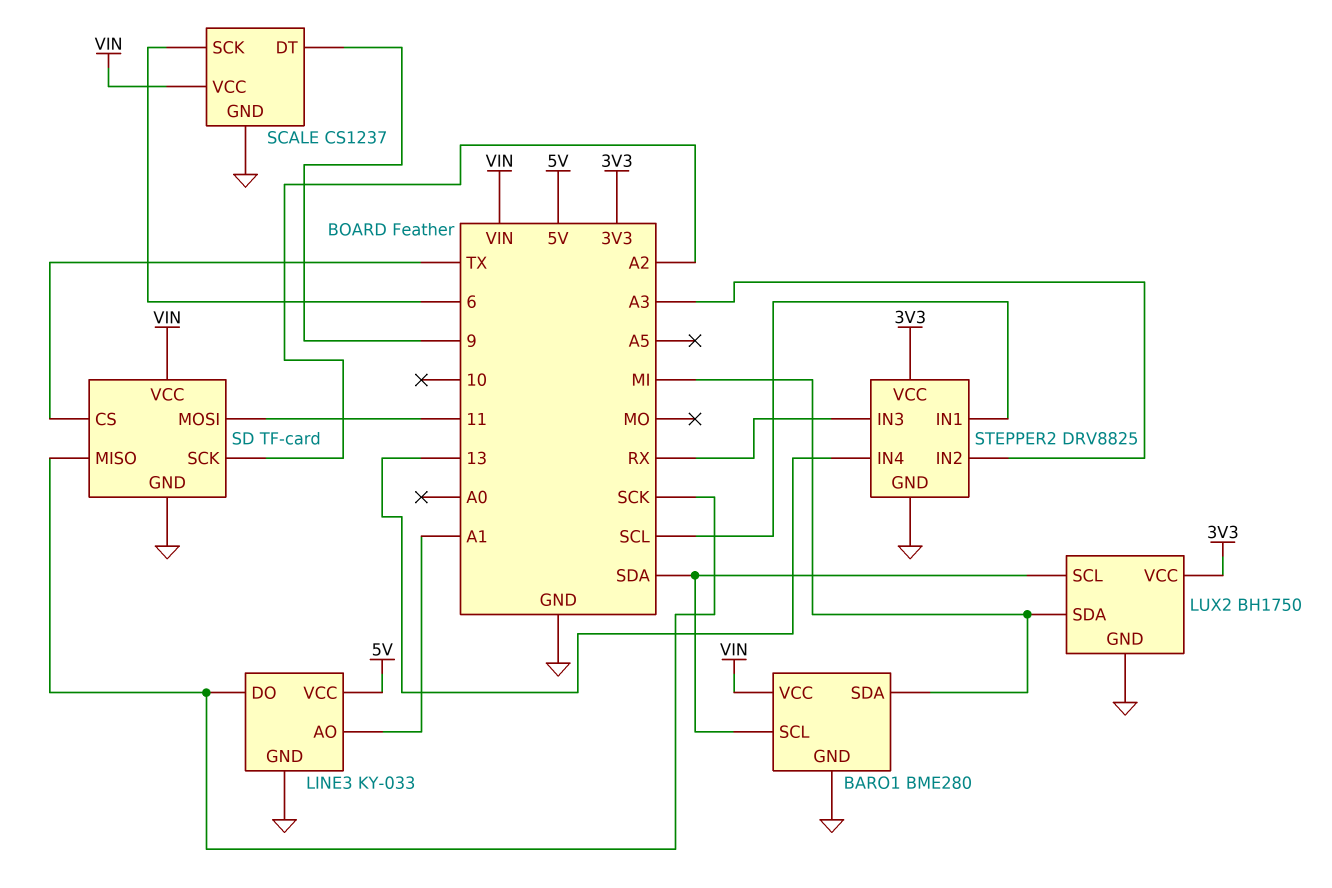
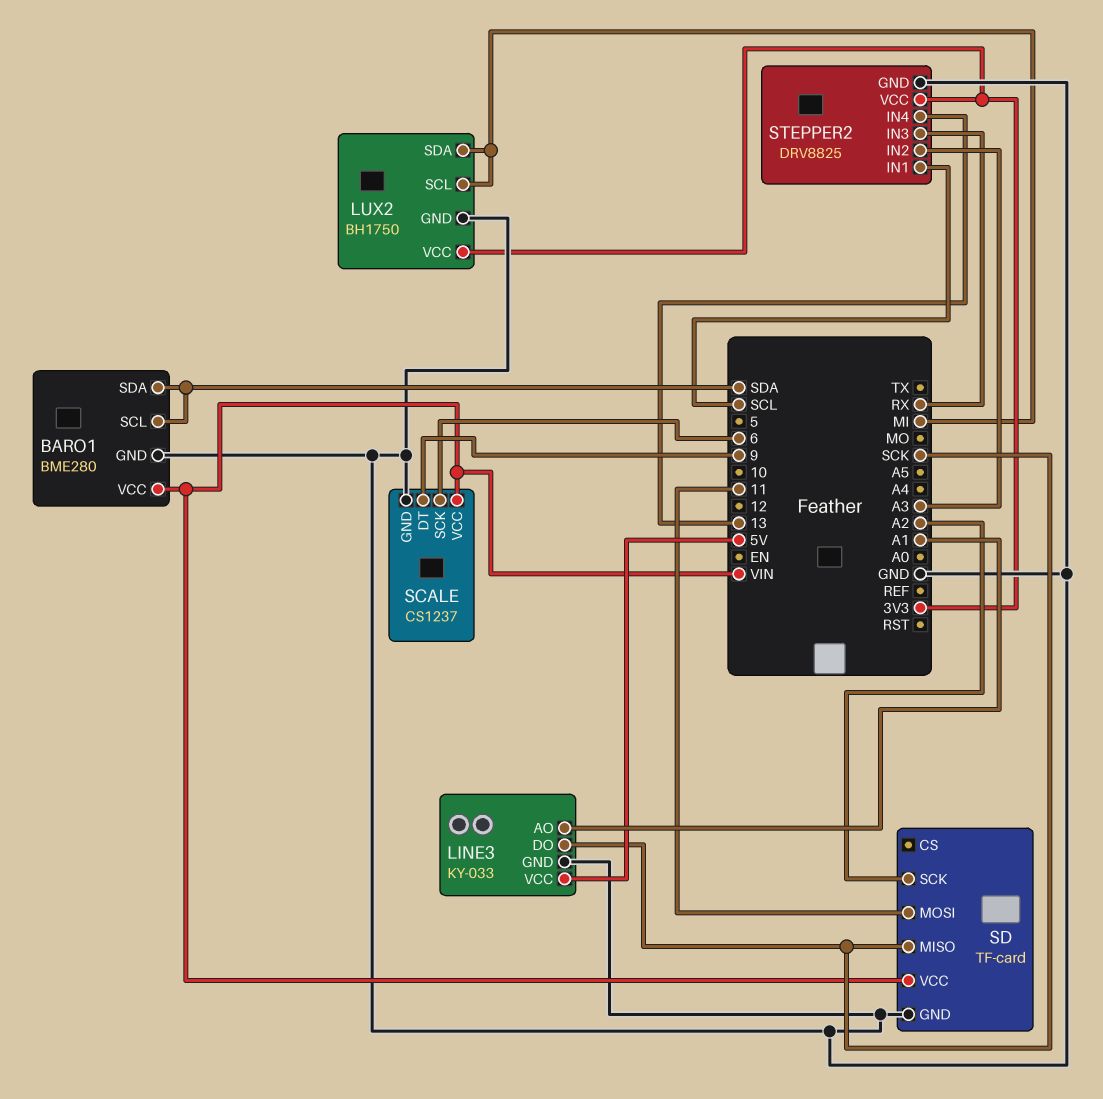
BARO1 pin SDA: MI -> SDA
LUX2 pin SCL: SDA -> MI
SD pin CS: TX -> none

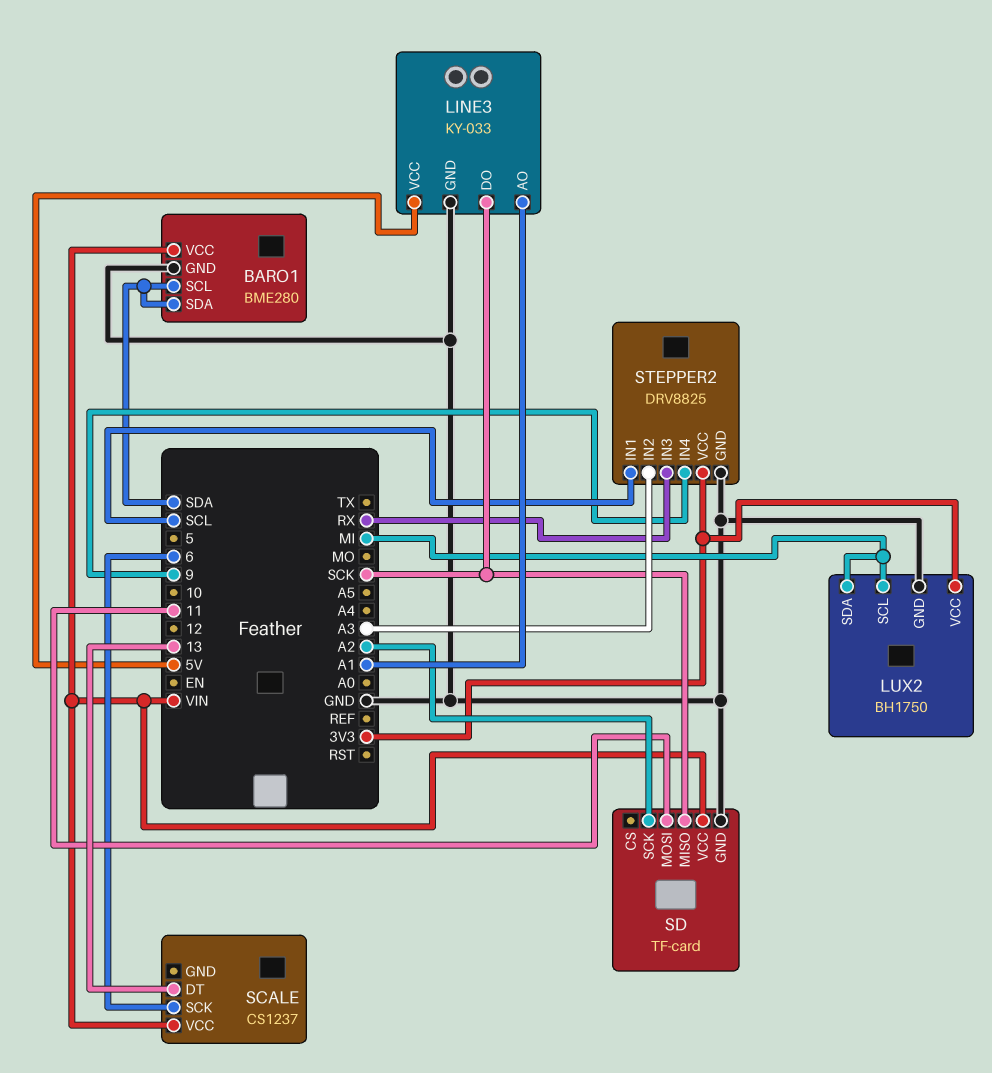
SCALE pin DT: 9 -> 13
SCALE pin GND: GND -> none
STEPPER2 pin IN4: 13 -> 9

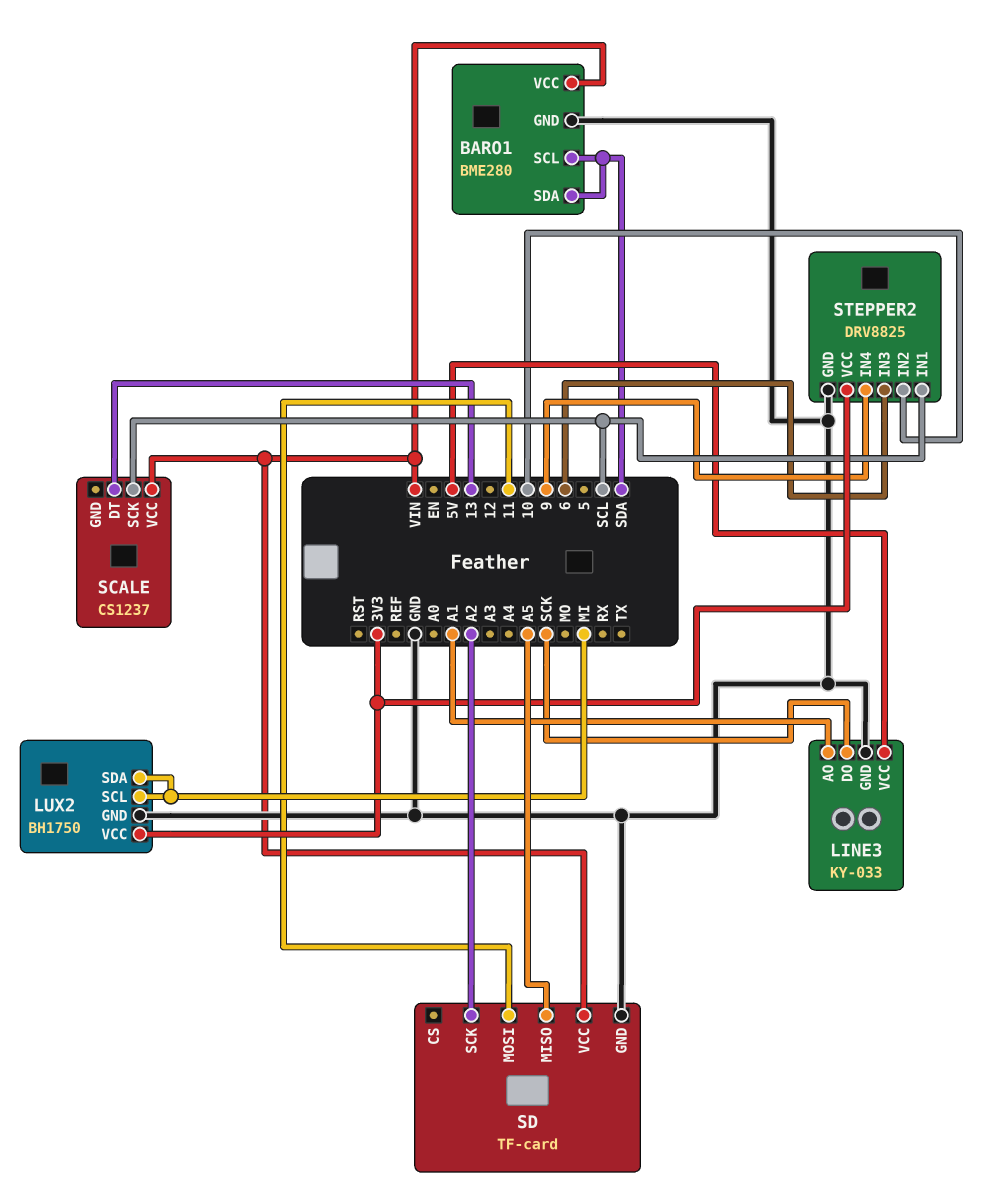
SCALE pin SCK: 6 -> SCL
SD pin MISO: SCK -> A5
STEPPER2 pin IN2: A3 -> 10
STEPPER2 pin IN3: RX -> 6

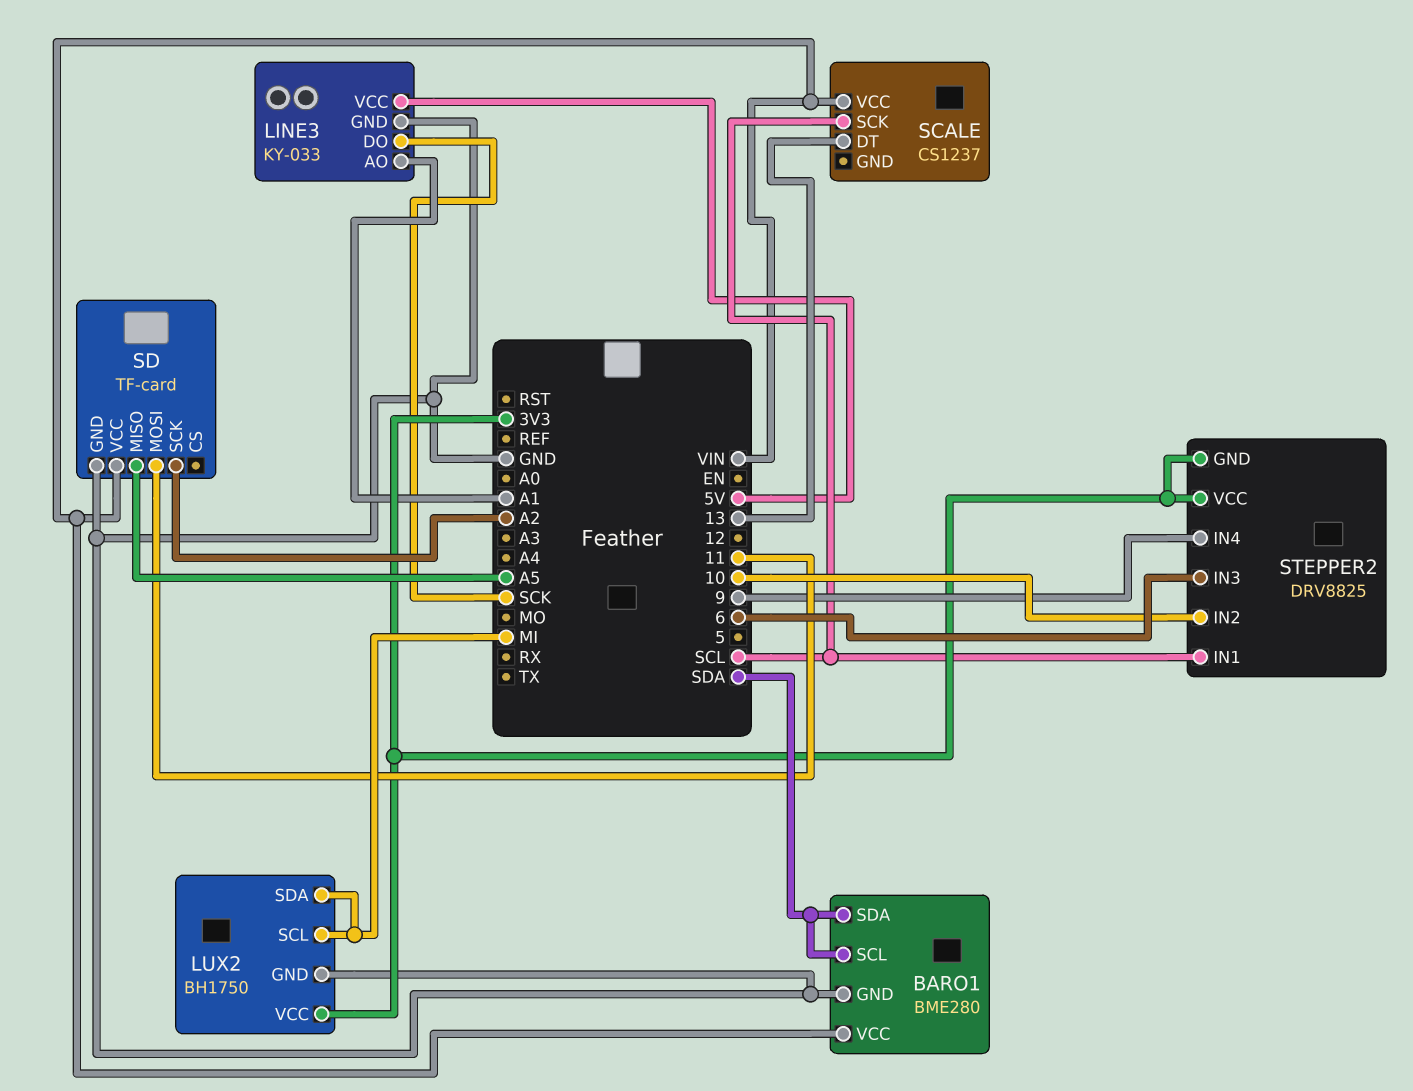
STEPPER2 pin GND: GND -> 3V3

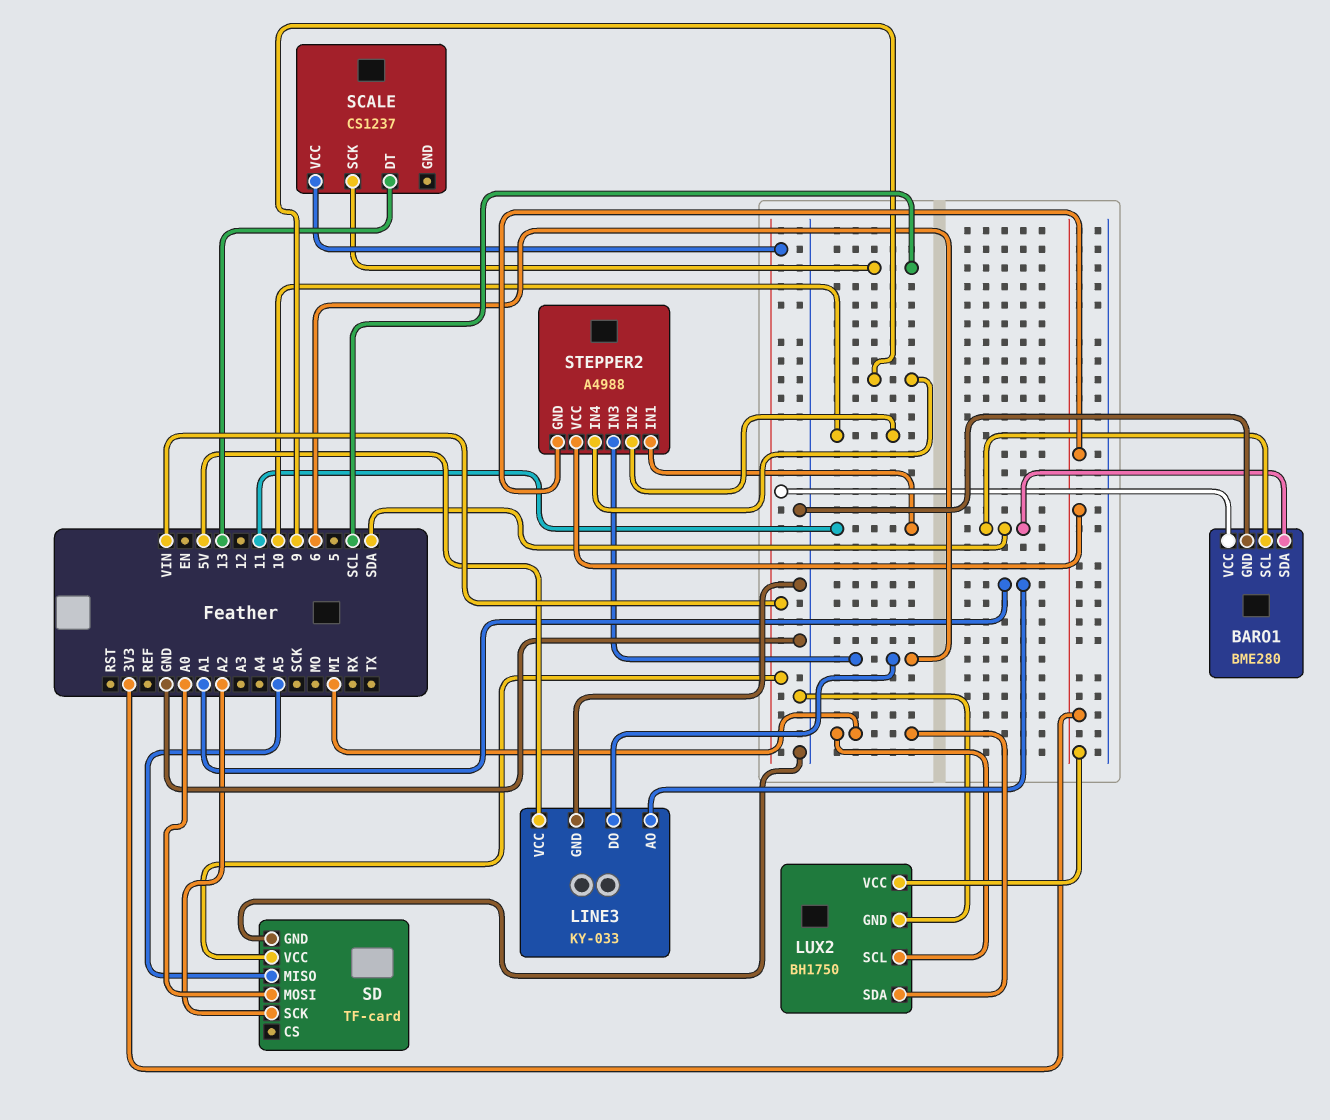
LINE3 pin DO: SCK -> 6
SD pin MOSI: 11 -> A0
STEPPER2: DRV8825 -> A4988
STEPPER2 pin IN1: SCL -> 11

